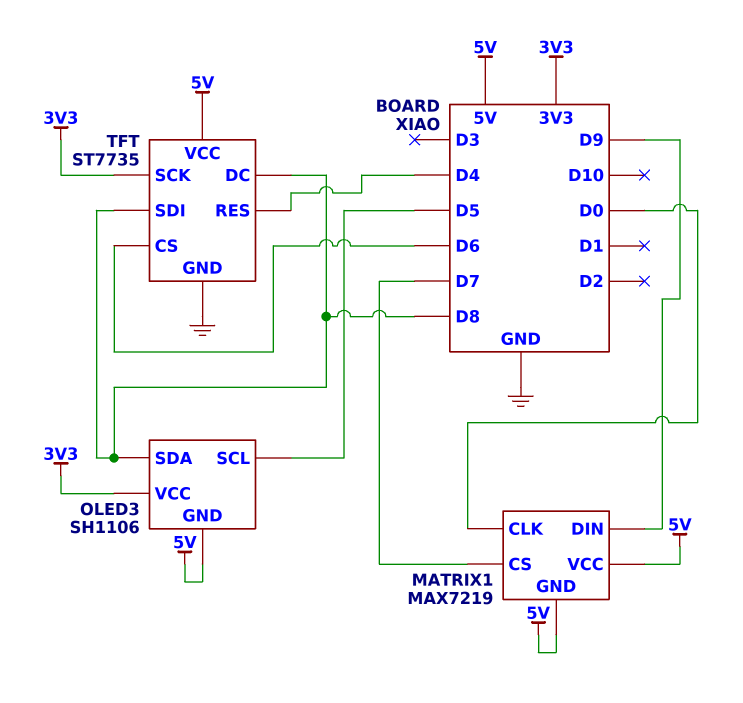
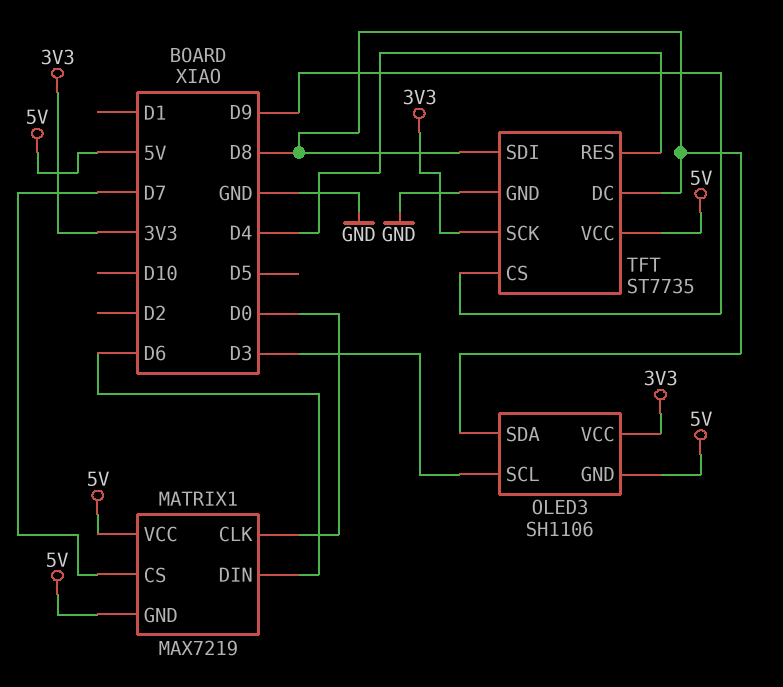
MATRIX1 pin DIN: D9 -> D6
OLED3 pin SCL: D5 -> D3
TFT pin CS: D6 -> D9

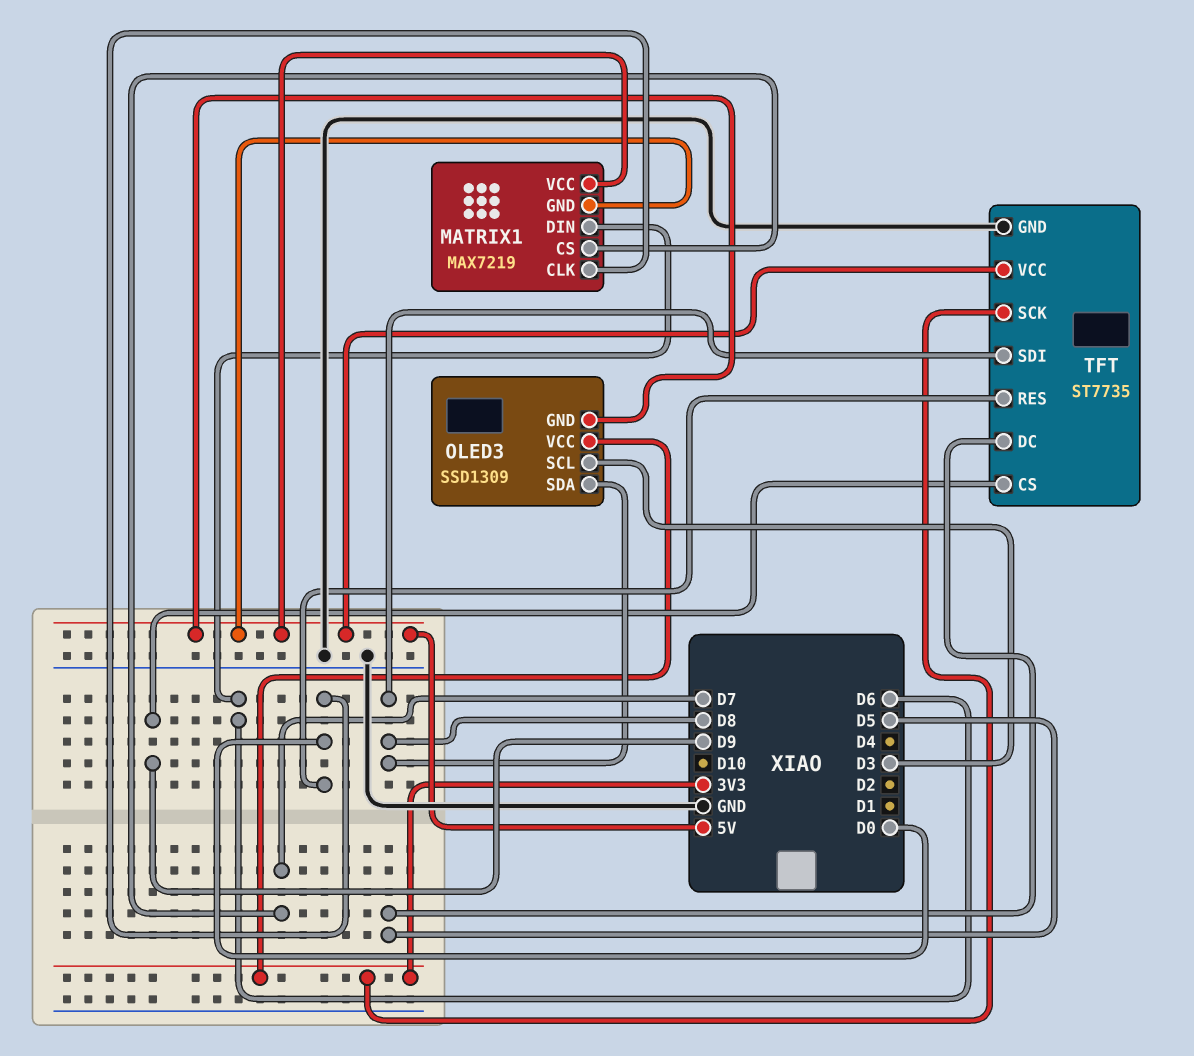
OLED3: SH1106 -> SSD1309
TFT pin DC: D8 -> D5
TFT pin RES: D4 -> D0

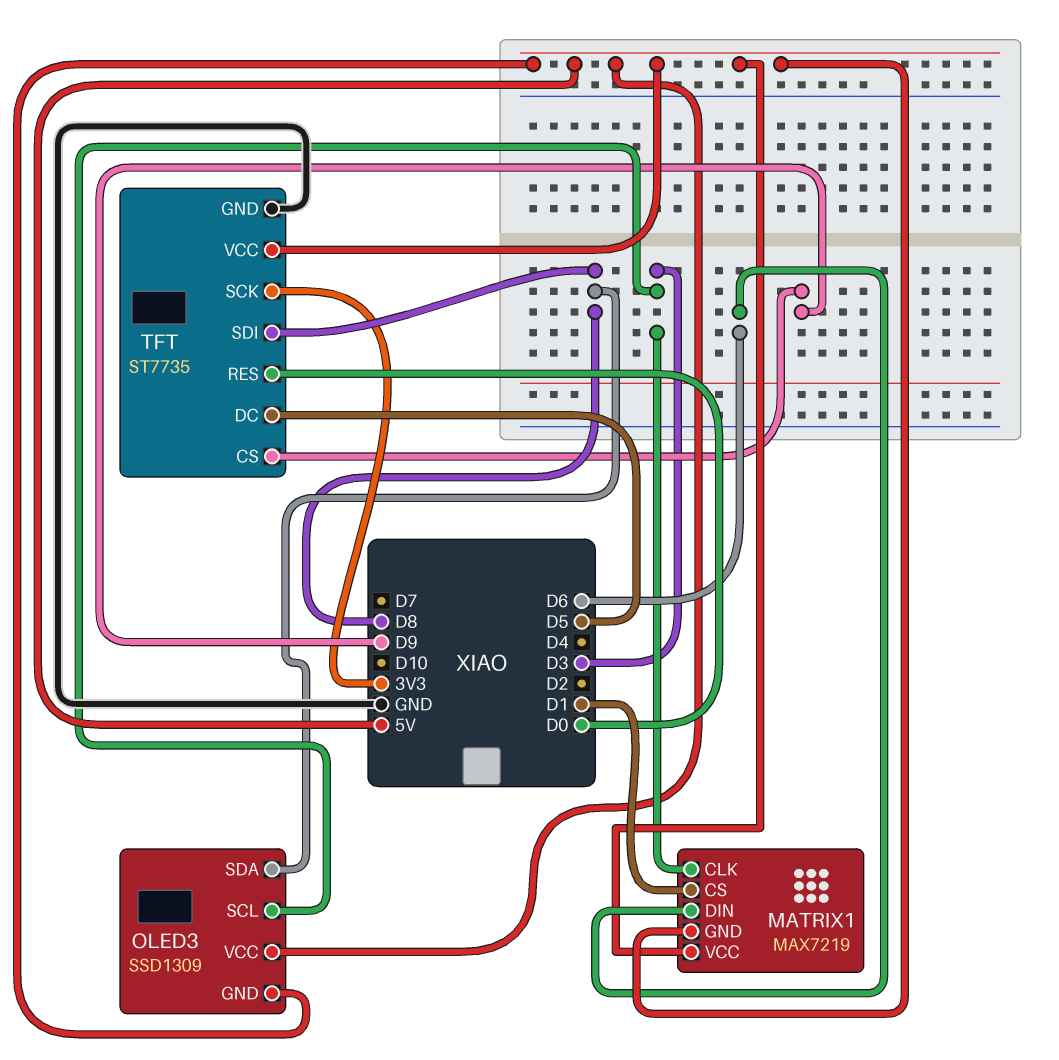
MATRIX1 pin CLK: D0 -> D3
MATRIX1 pin CS: D7 -> D1
OLED3 pin VCC: 3V3 -> 5V

